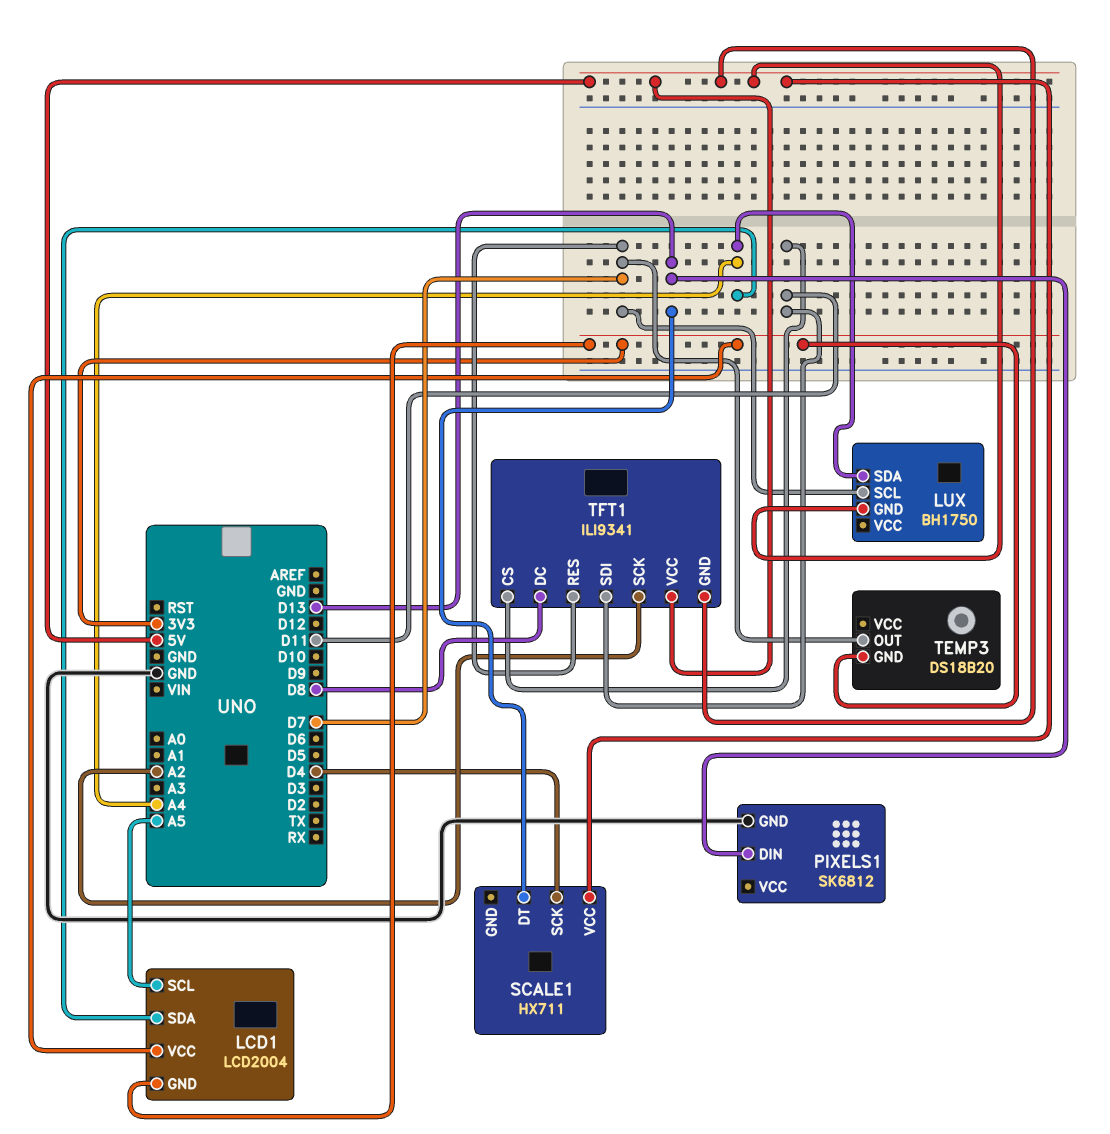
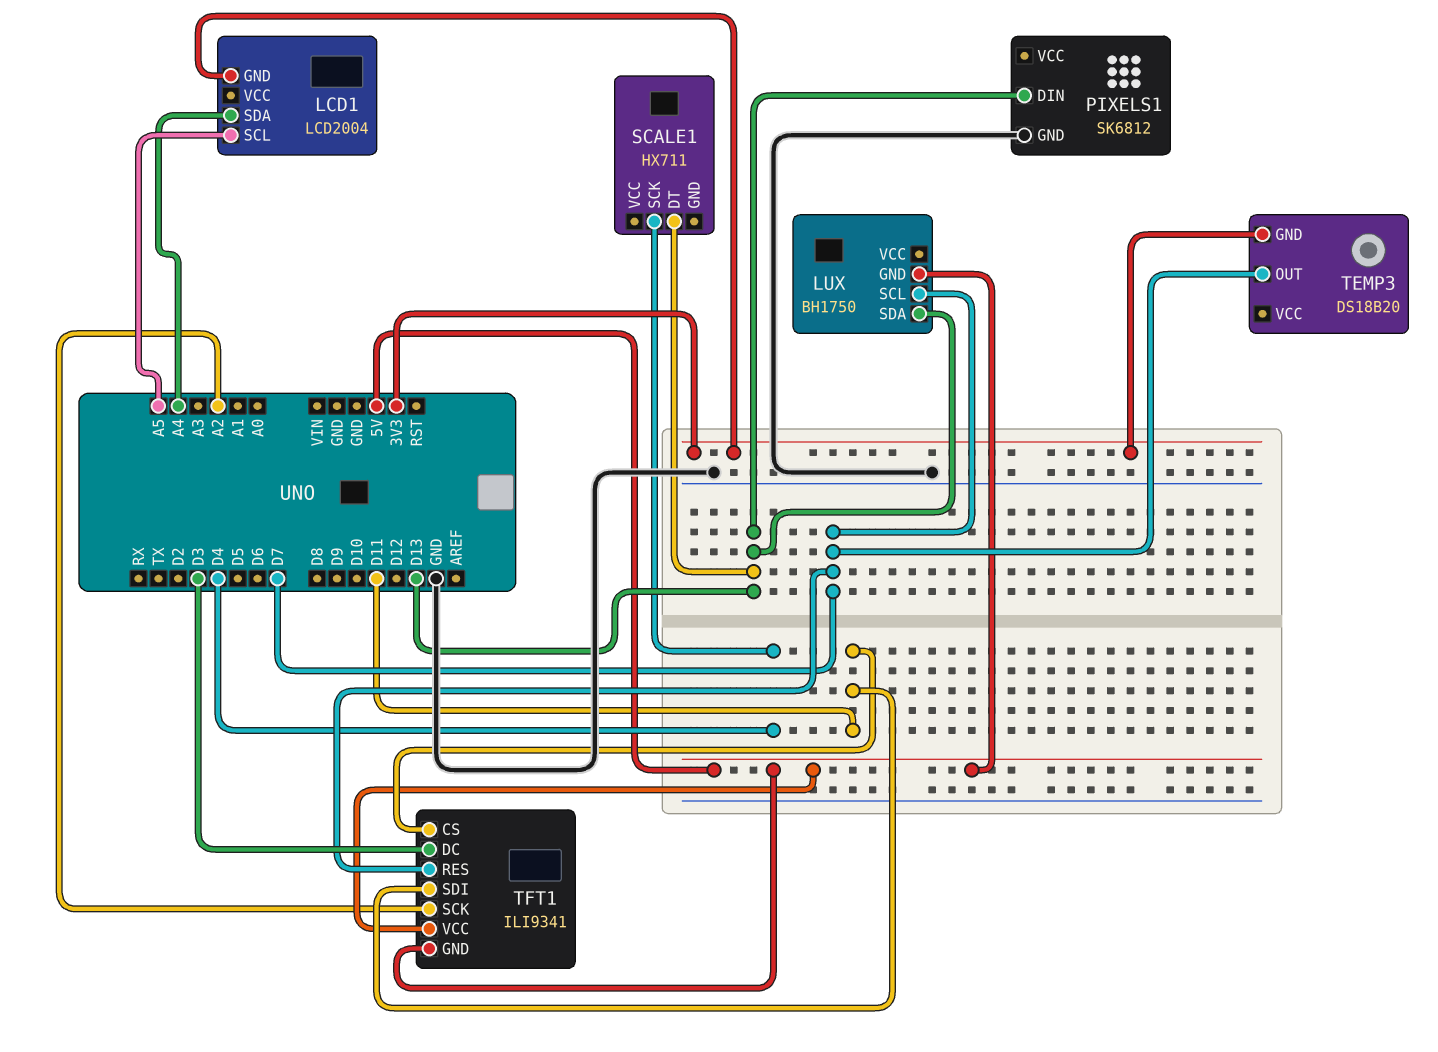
LCD1 pin VCC: 3V3 -> none
LUX pin SDA: A4 -> D13
SCALE1 pin VCC: 5V -> none
TFT1 pin DC: D8 -> D3

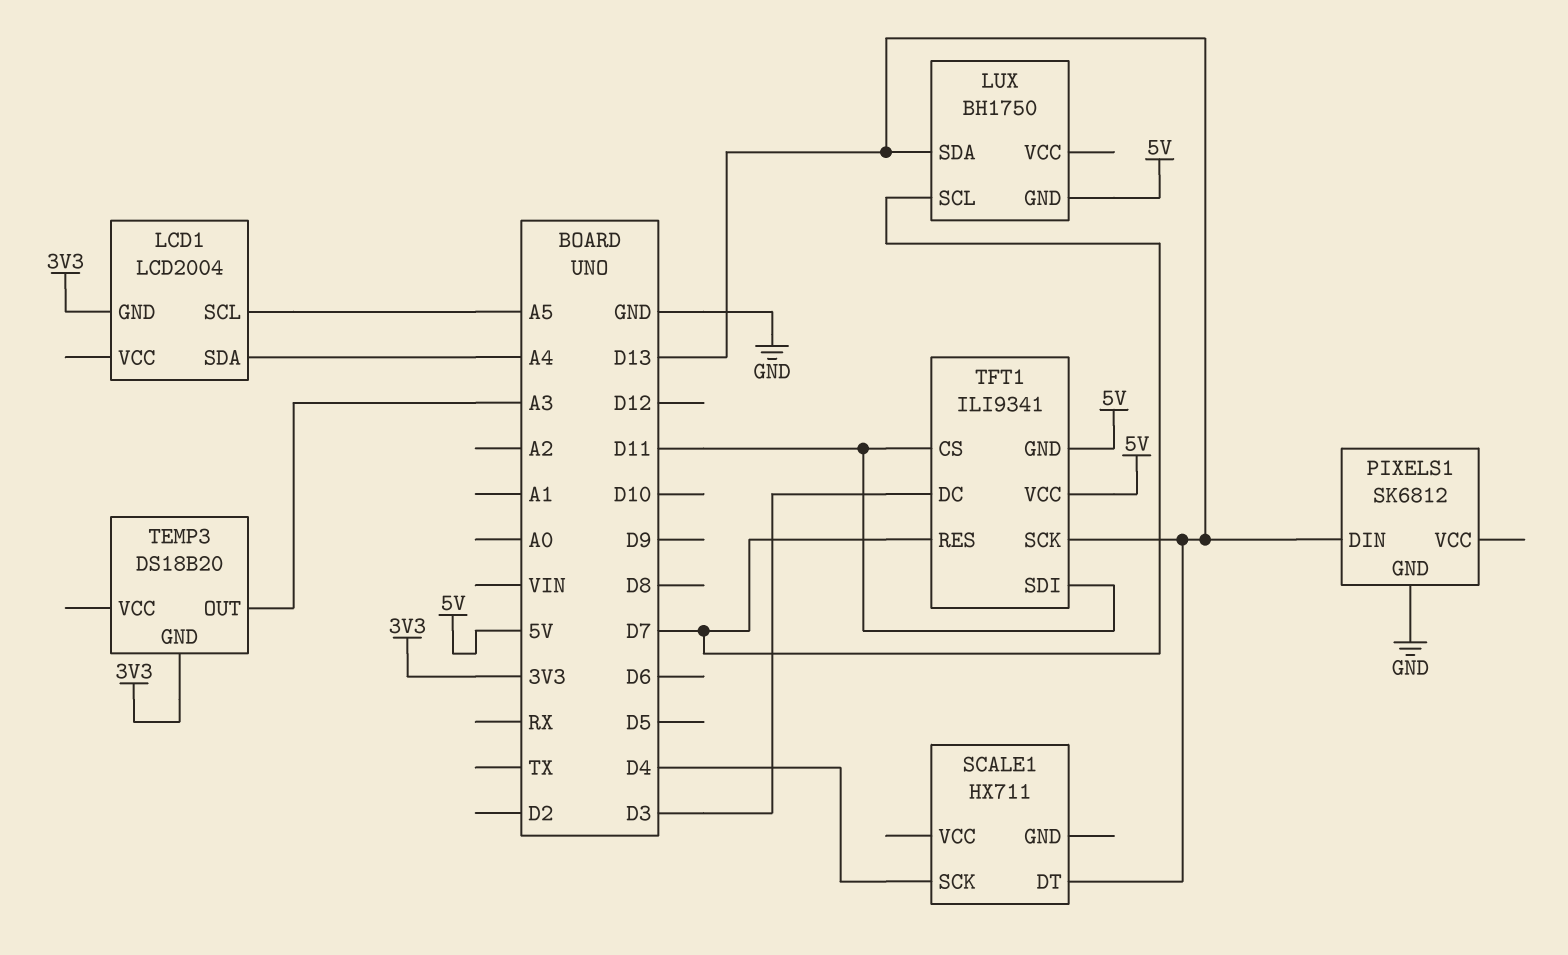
TEMP3 pin OUT: D7 -> A3
TFT1 pin SCK: A2 -> D13

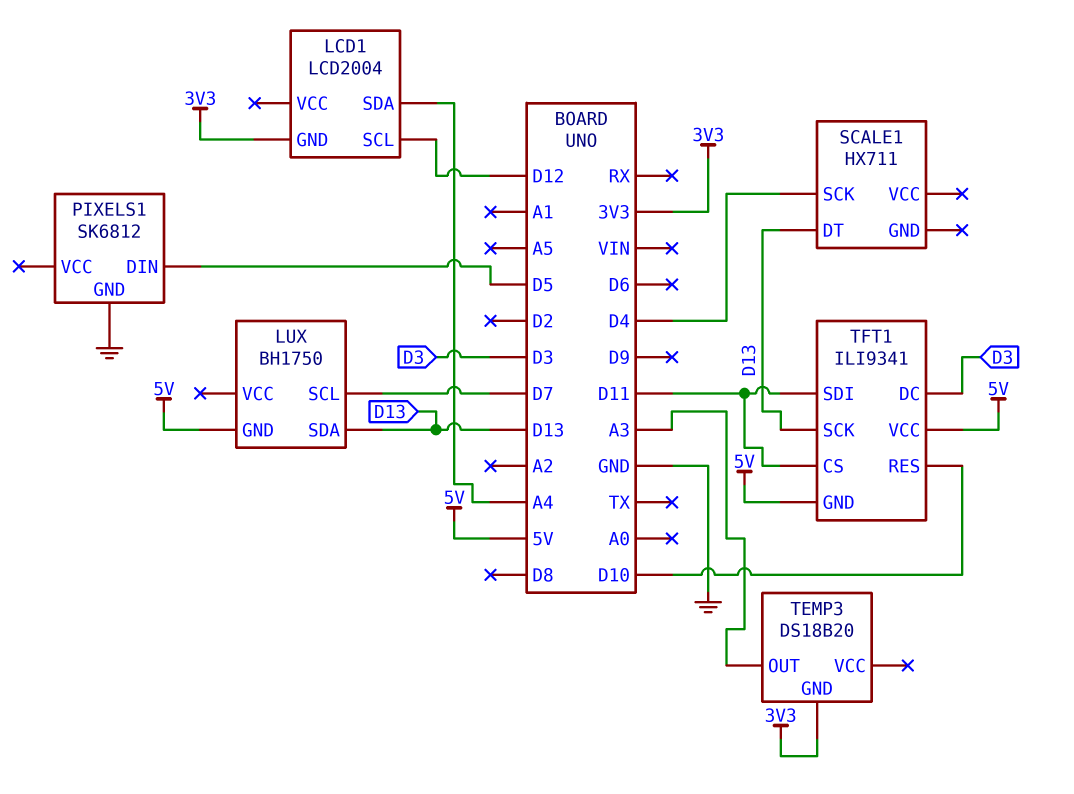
LCD1 pin SCL: A5 -> D12
PIXELS1 pin DIN: D13 -> D5
TFT1 pin RES: D7 -> D10

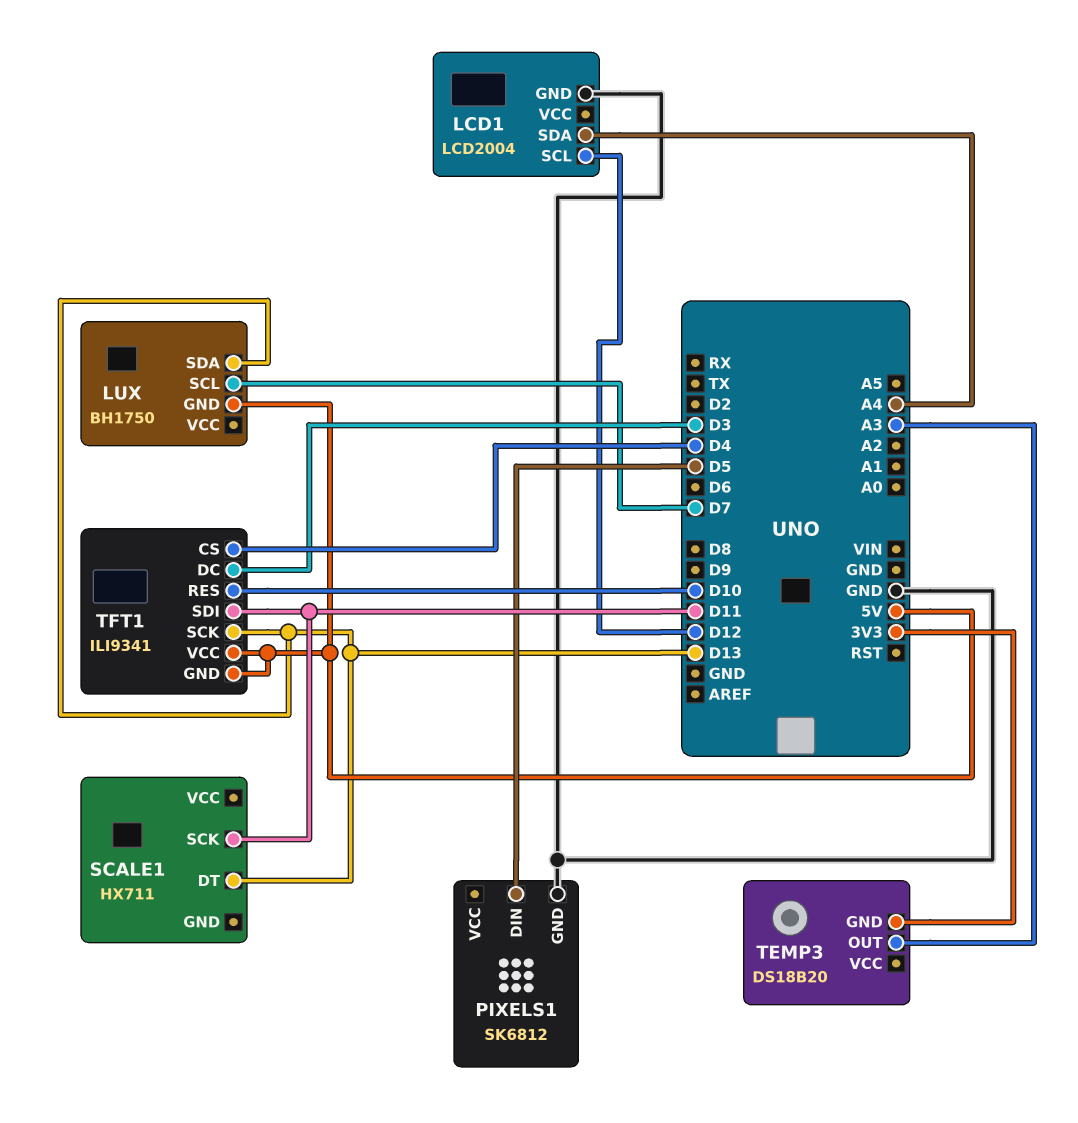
LCD1 pin GND: 3V3 -> GND
SCALE1 pin SCK: D4 -> D11
TFT1 pin CS: D11 -> D4

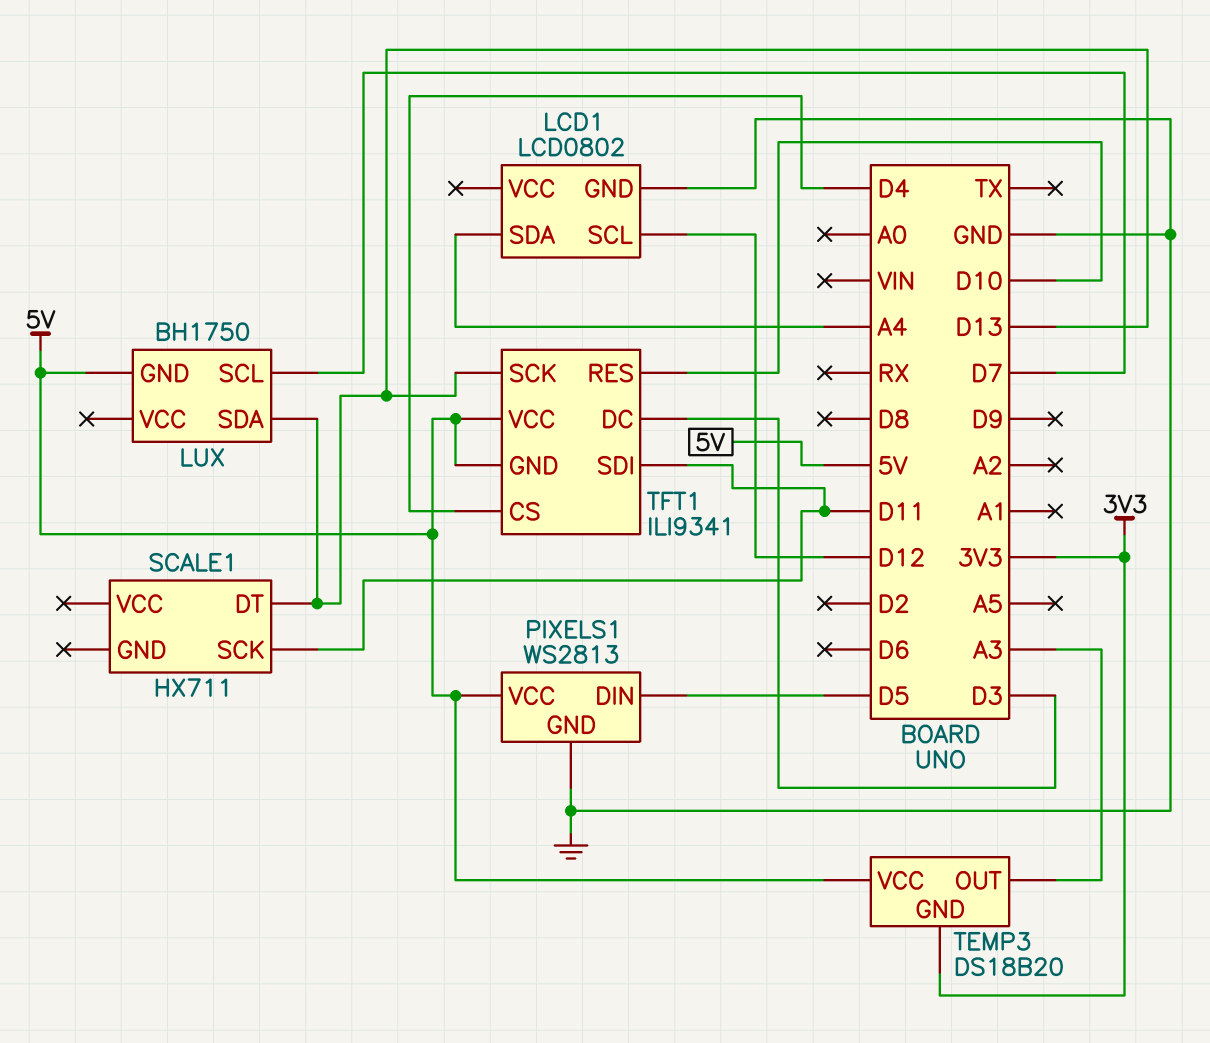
LCD1: LCD2004 -> LCD0802
PIXELS1: SK6812 -> WS2813
PIXELS1 pin VCC: none -> 5V
TEMP3 pin VCC: none -> 5V

